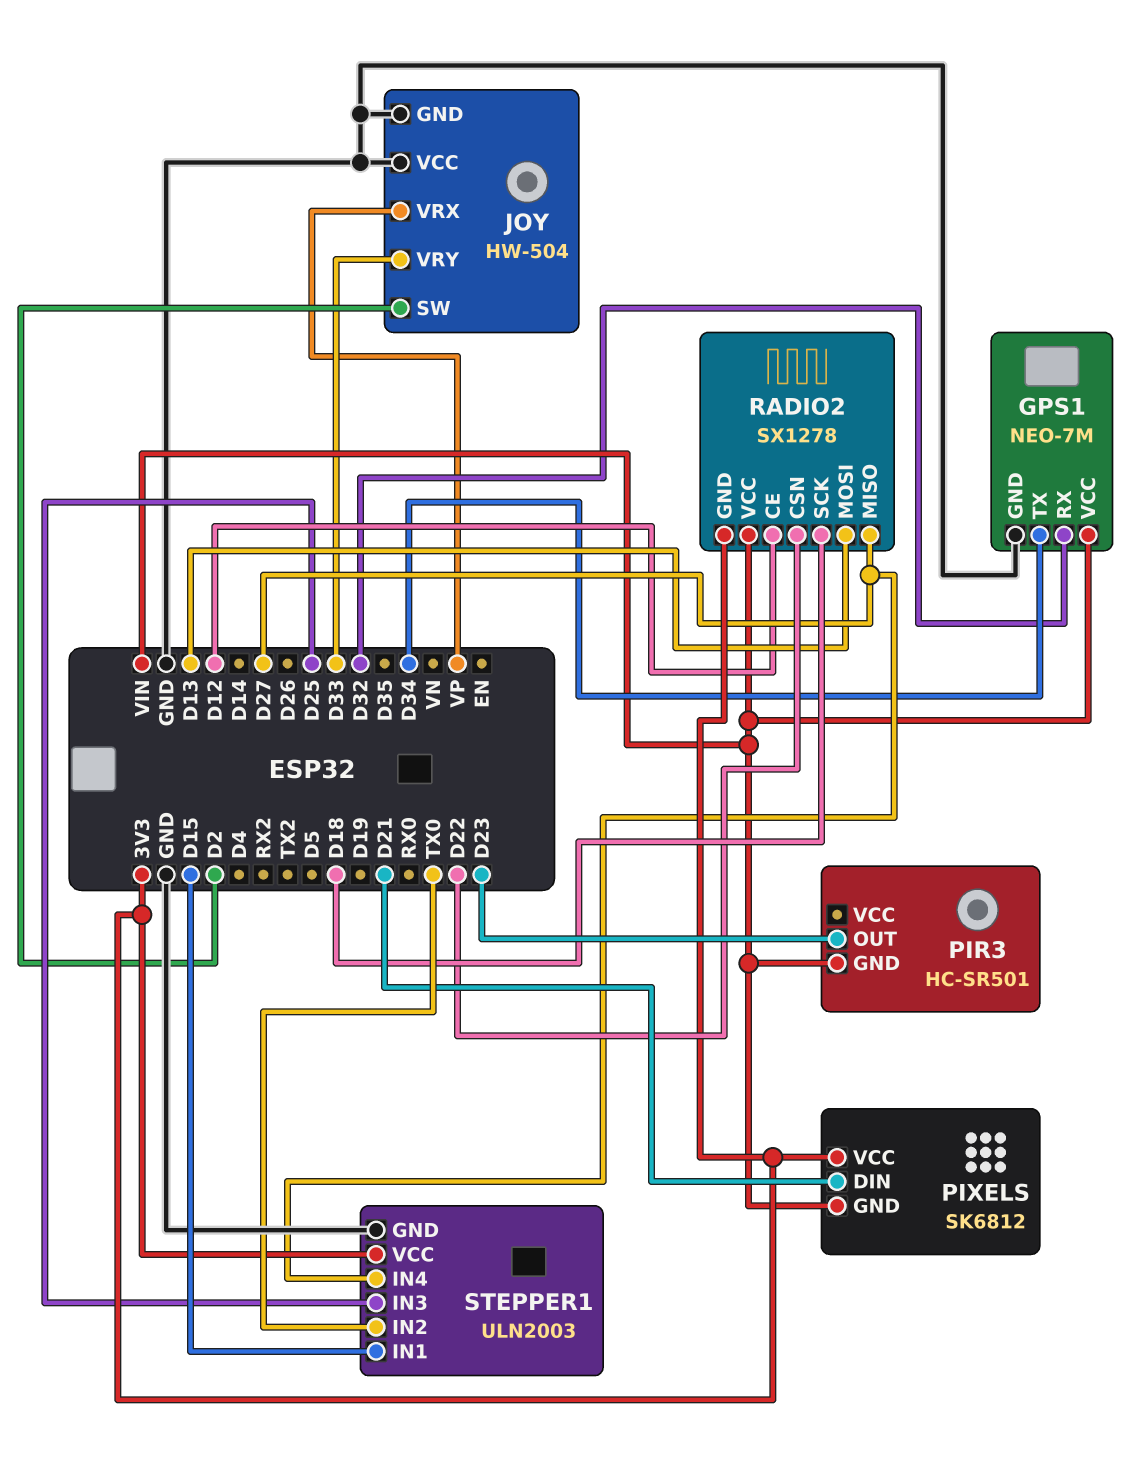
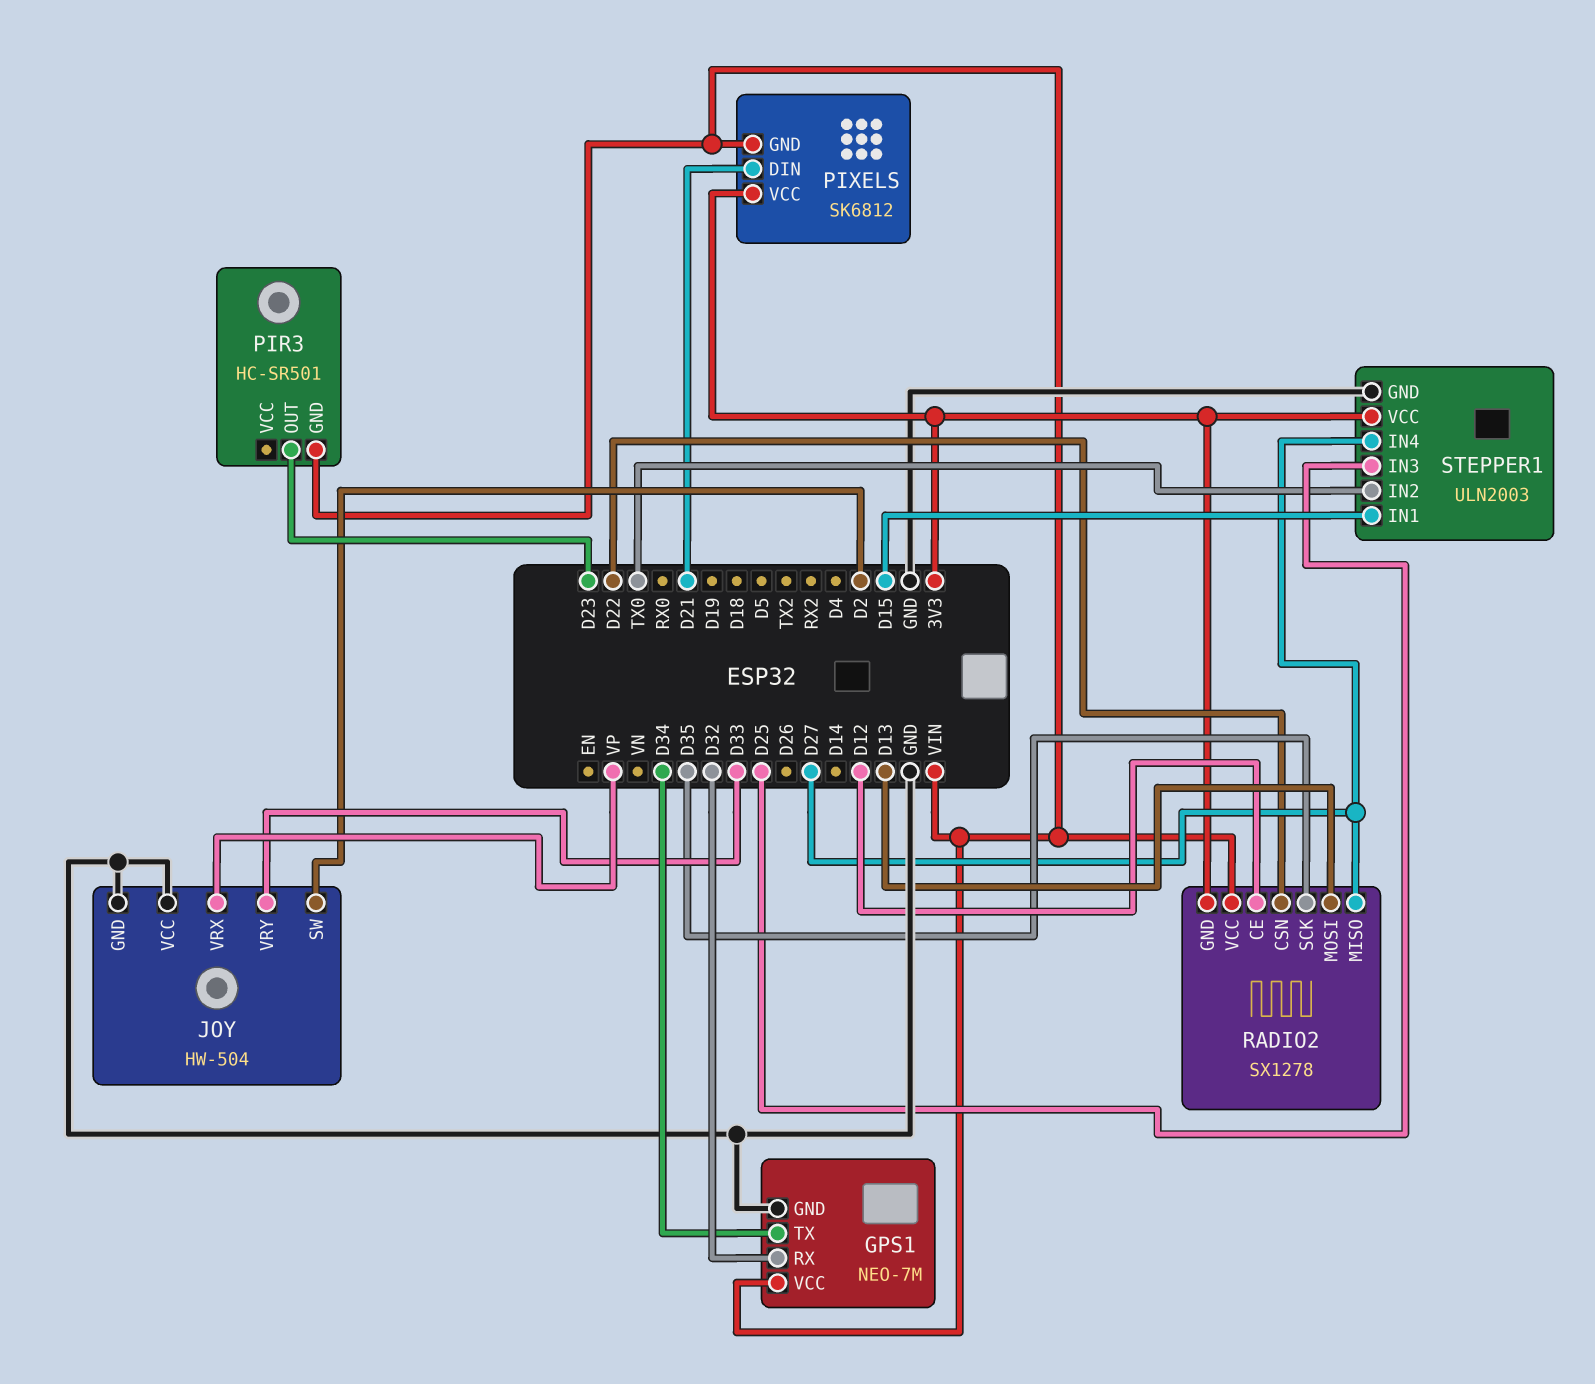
RADIO2 pin SCK: D18 -> D35

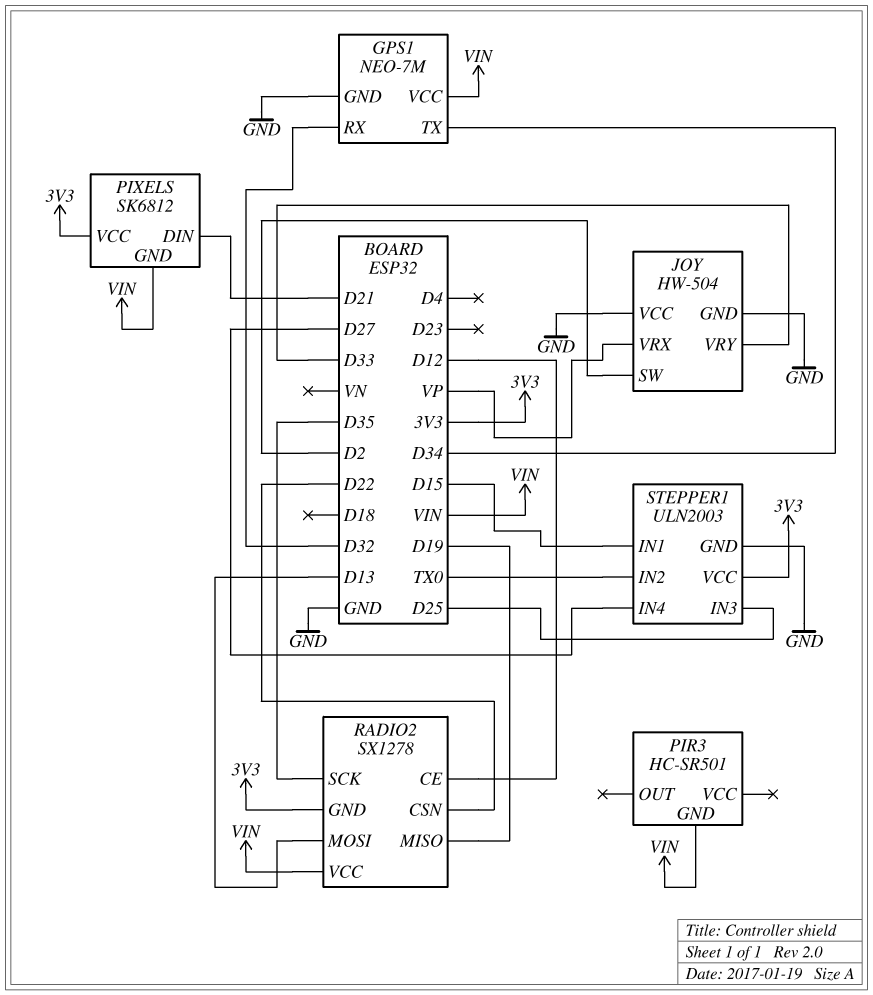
PIR3 pin OUT: D23 -> none
RADIO2 pin MISO: D27 -> D19

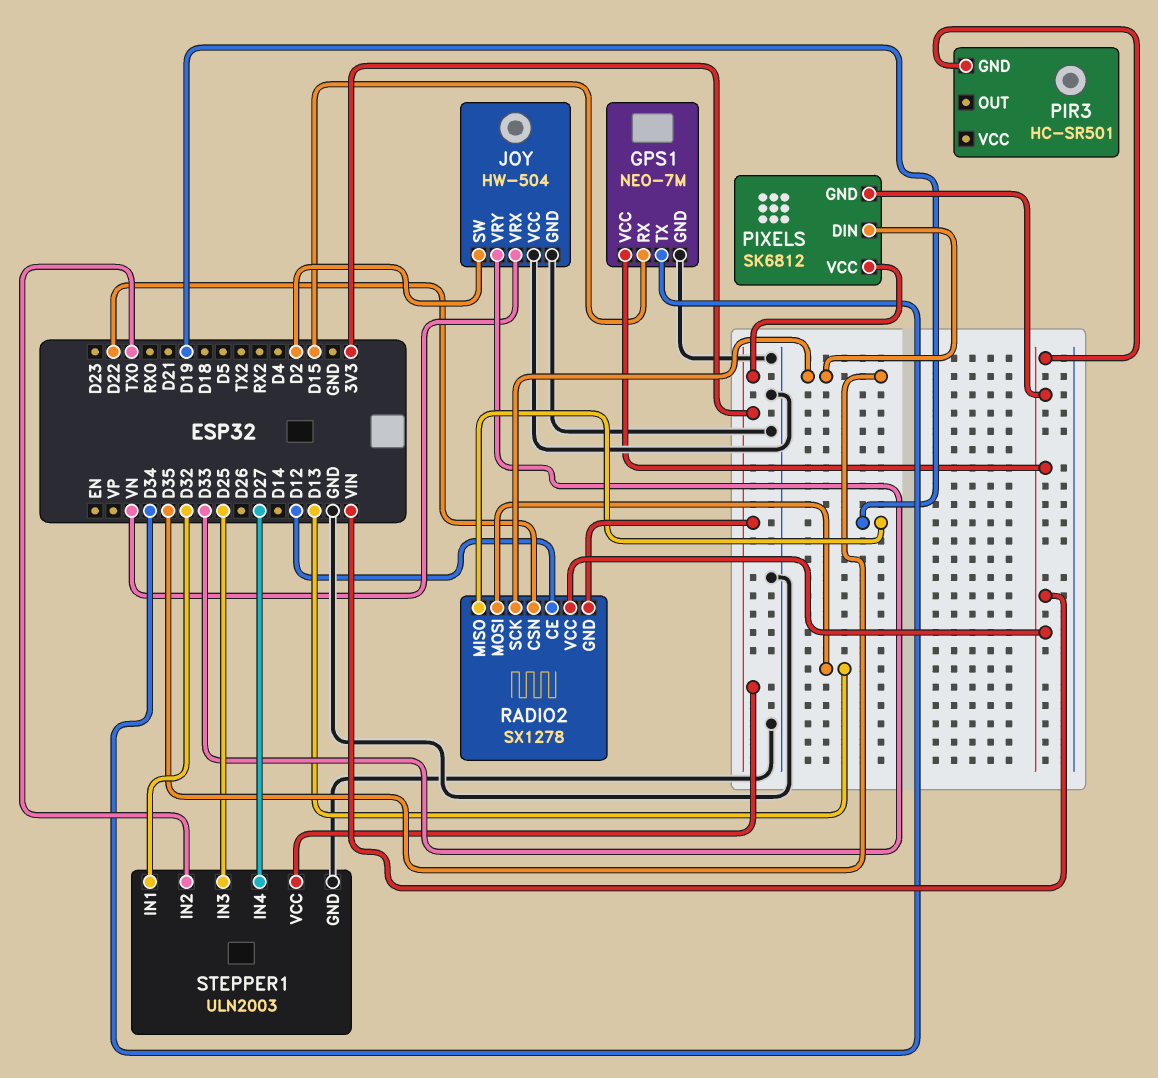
GPS1 pin RX: D32 -> D15
JOY pin VRX: VP -> VN
PIXELS pin DIN: D21 -> D35
STEPPER1 pin IN1: D15 -> D32

